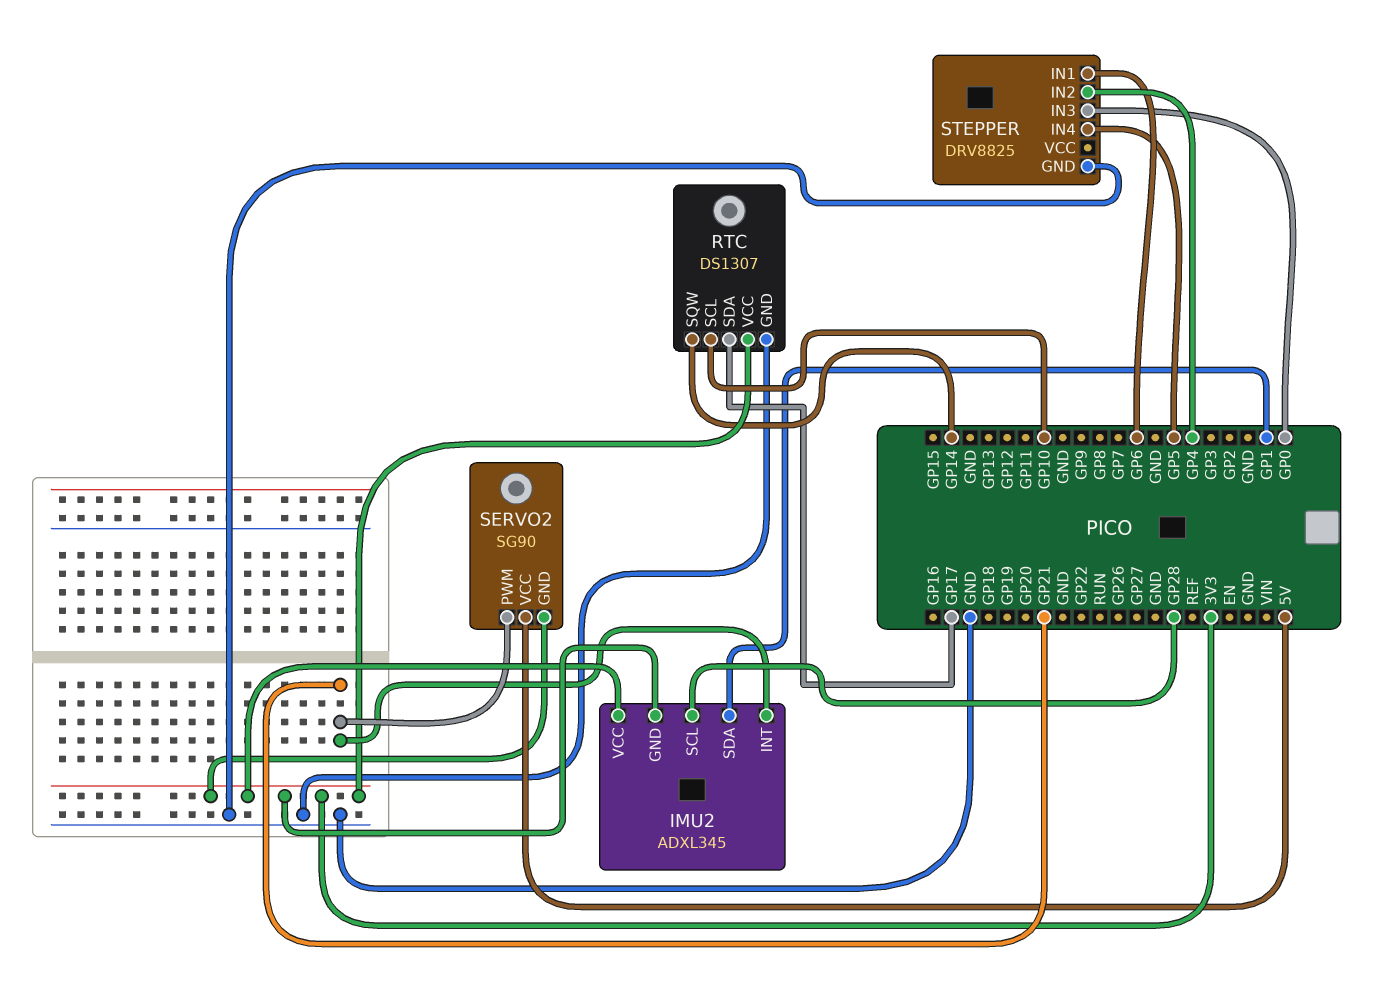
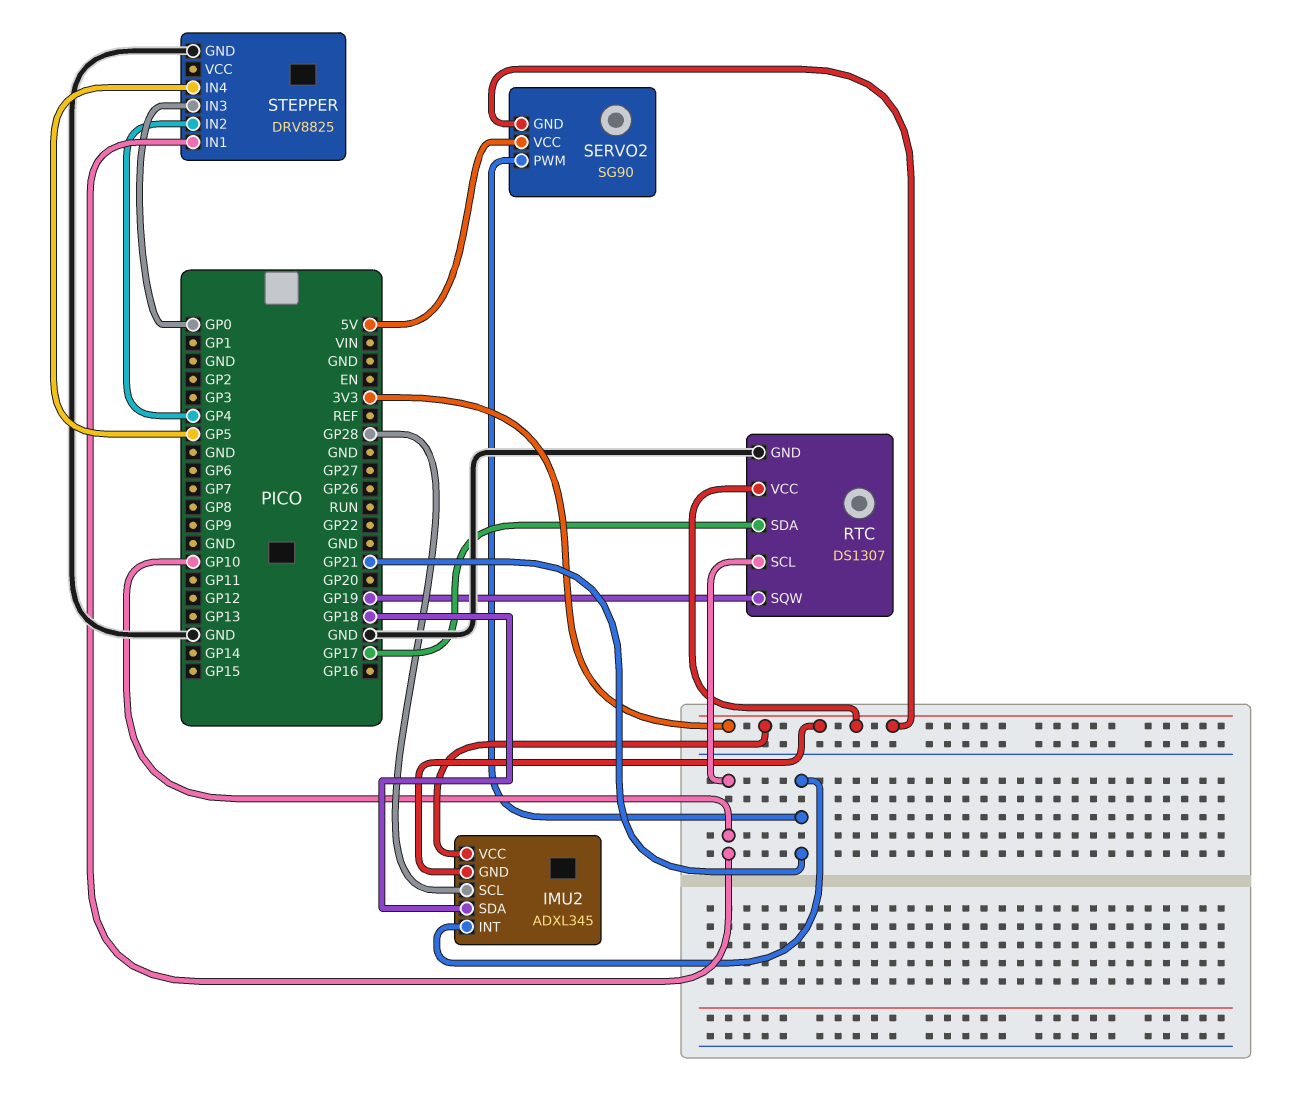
IMU2 pin SDA: GP1 -> GP18
RTC pin SQW: GP14 -> GP19
STEPPER pin IN1: GP6 -> GP10

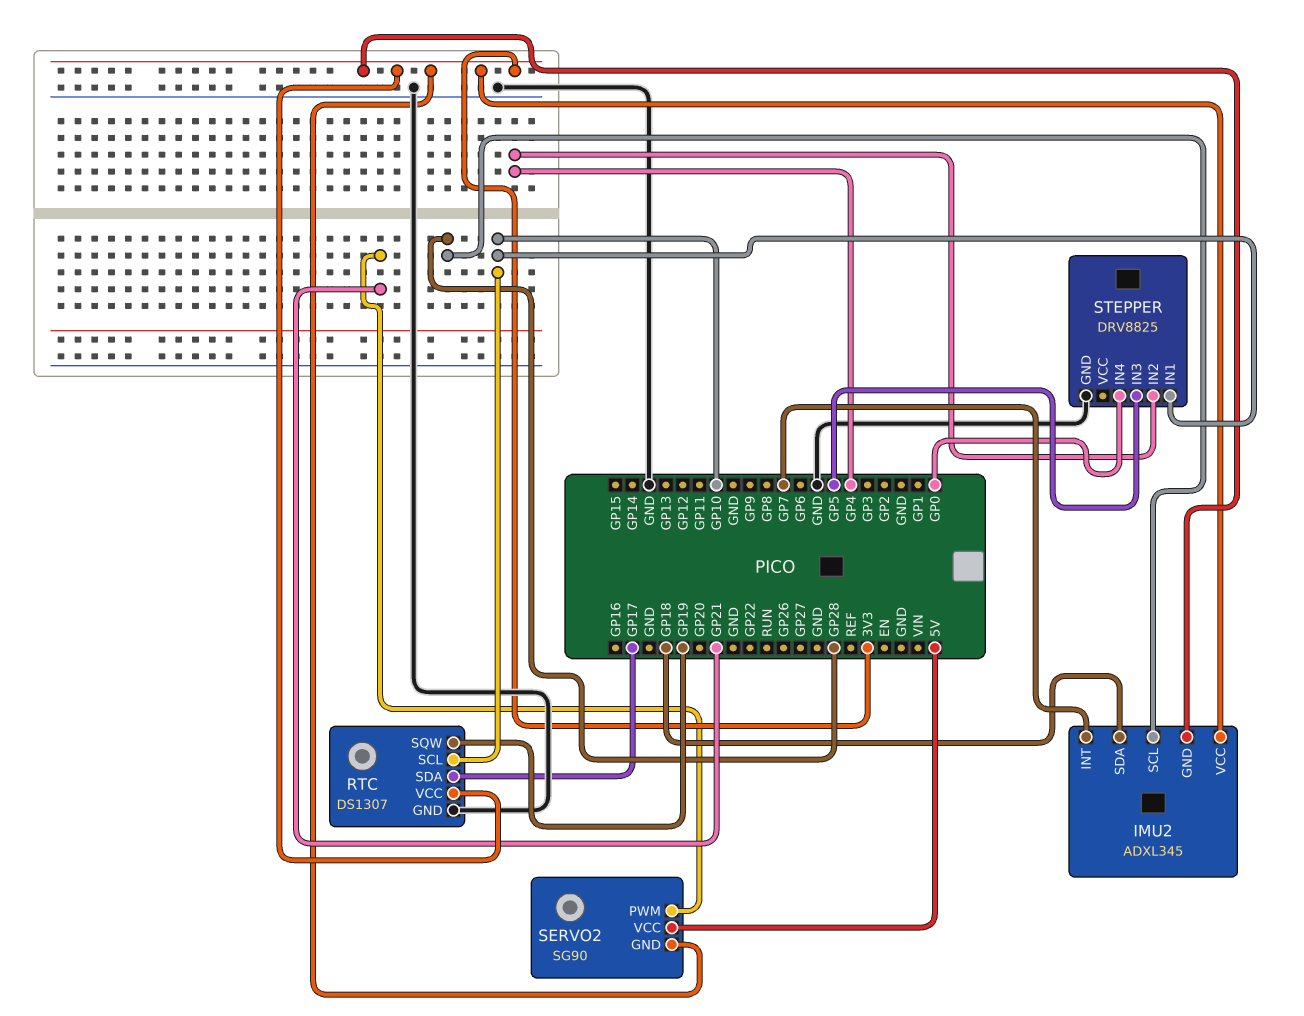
IMU2 pin INT: GP21 -> GP7
STEPPER pin IN3: GP0 -> GP5
STEPPER pin IN4: GP5 -> GP0

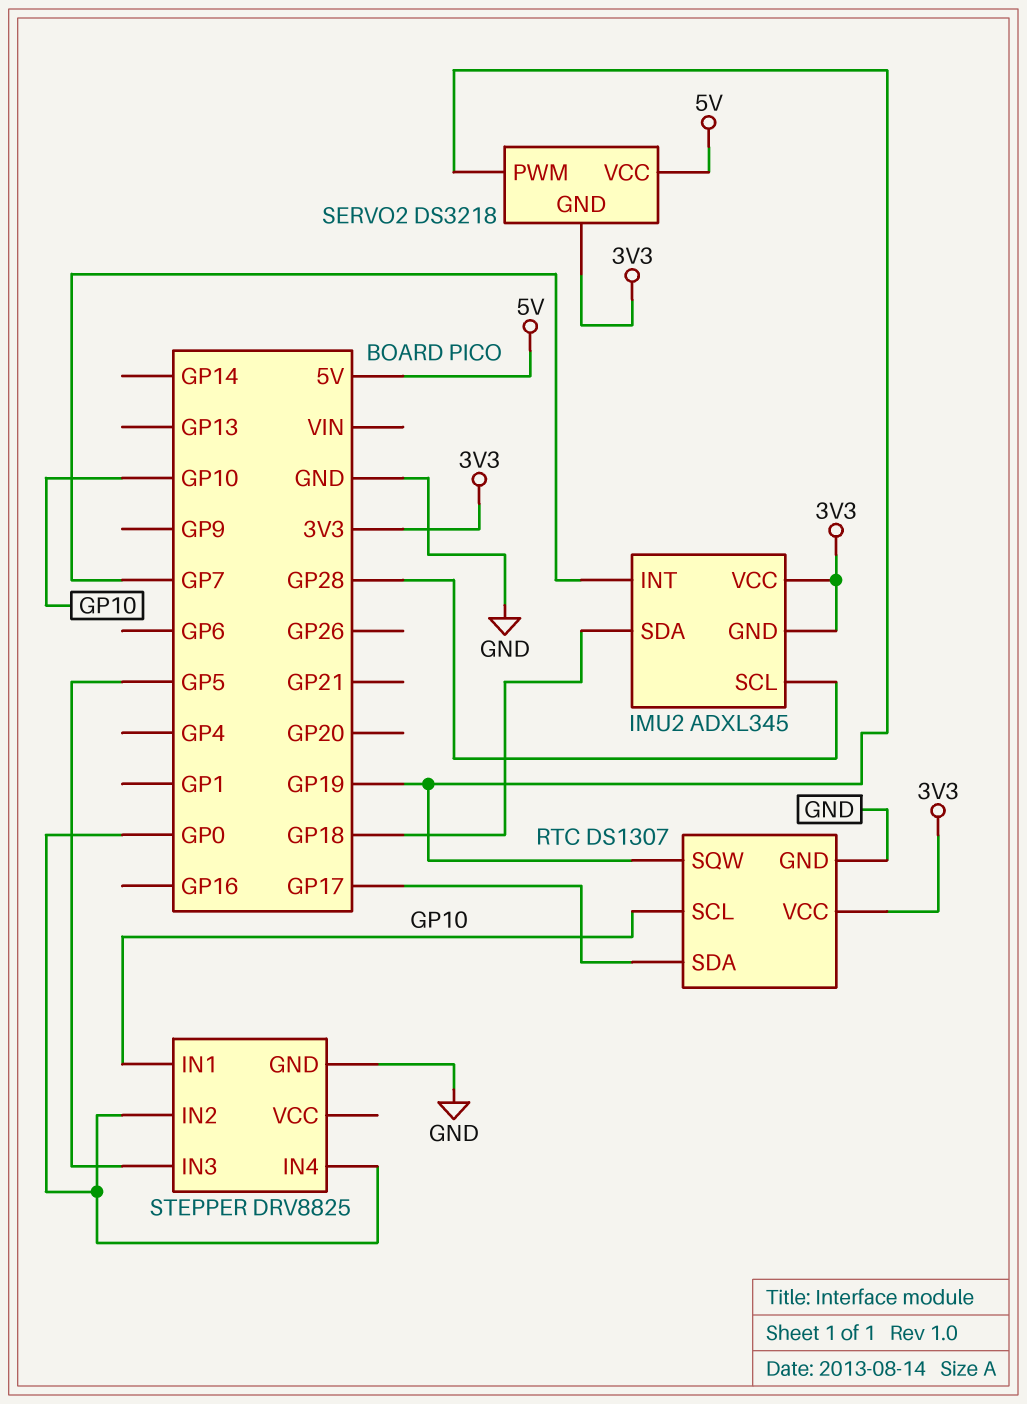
SERVO2: SG90 -> DS3218
SERVO2 pin PWM: GP21 -> GP19
STEPPER pin IN2: GP4 -> GP0

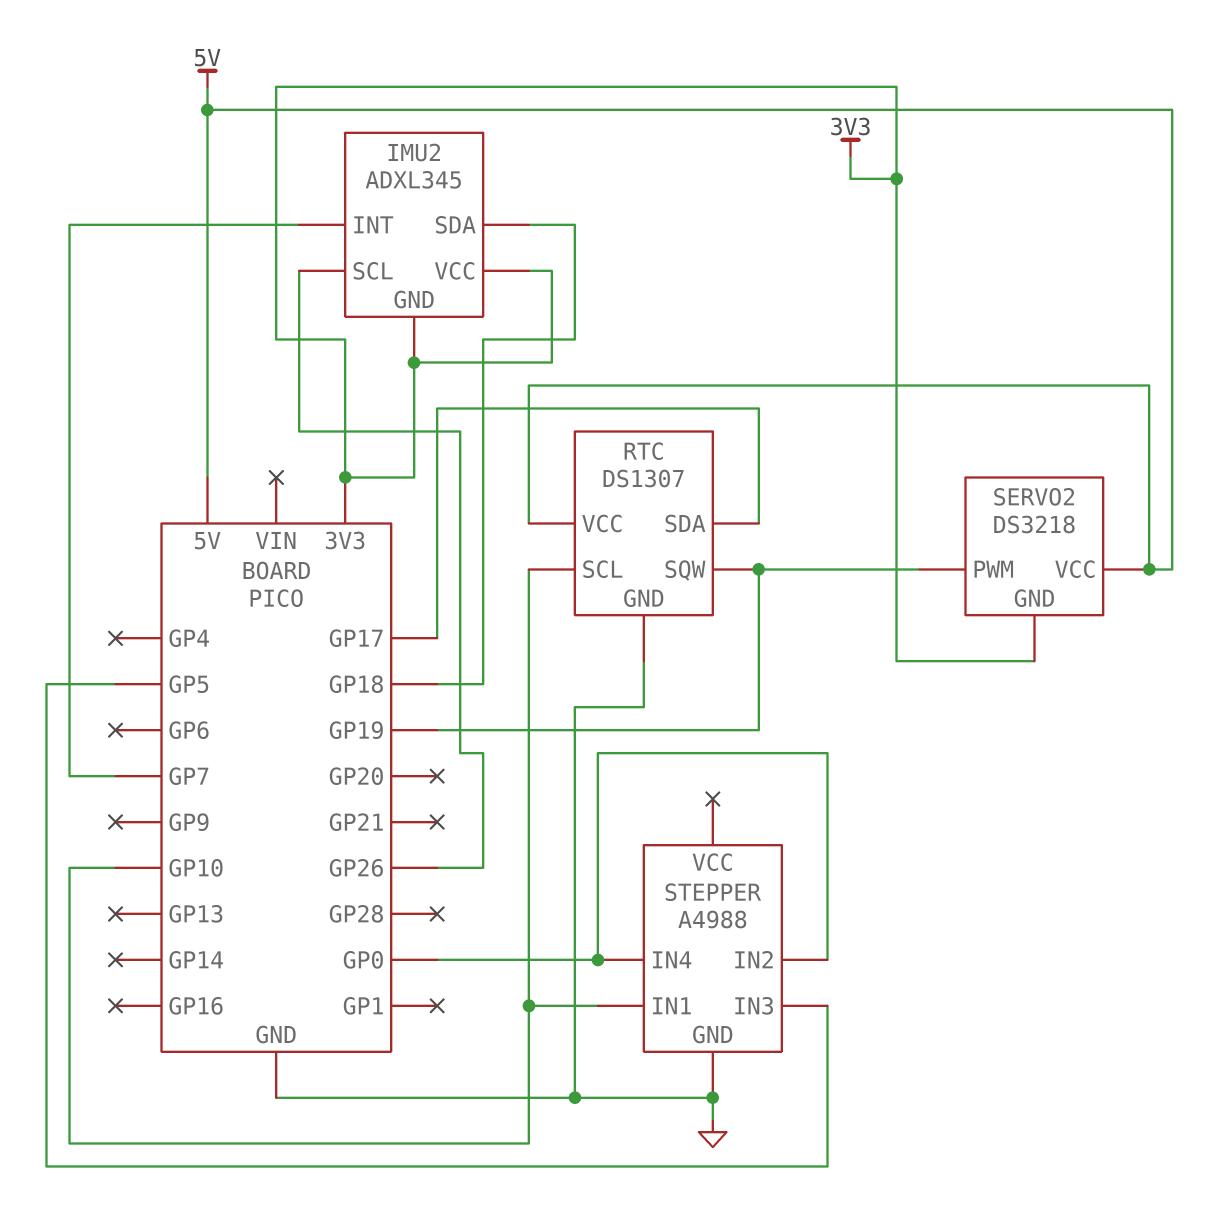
IMU2 pin SCL: GP28 -> GP26
RTC pin VCC: 3V3 -> 5V
STEPPER: DRV8825 -> A4988

